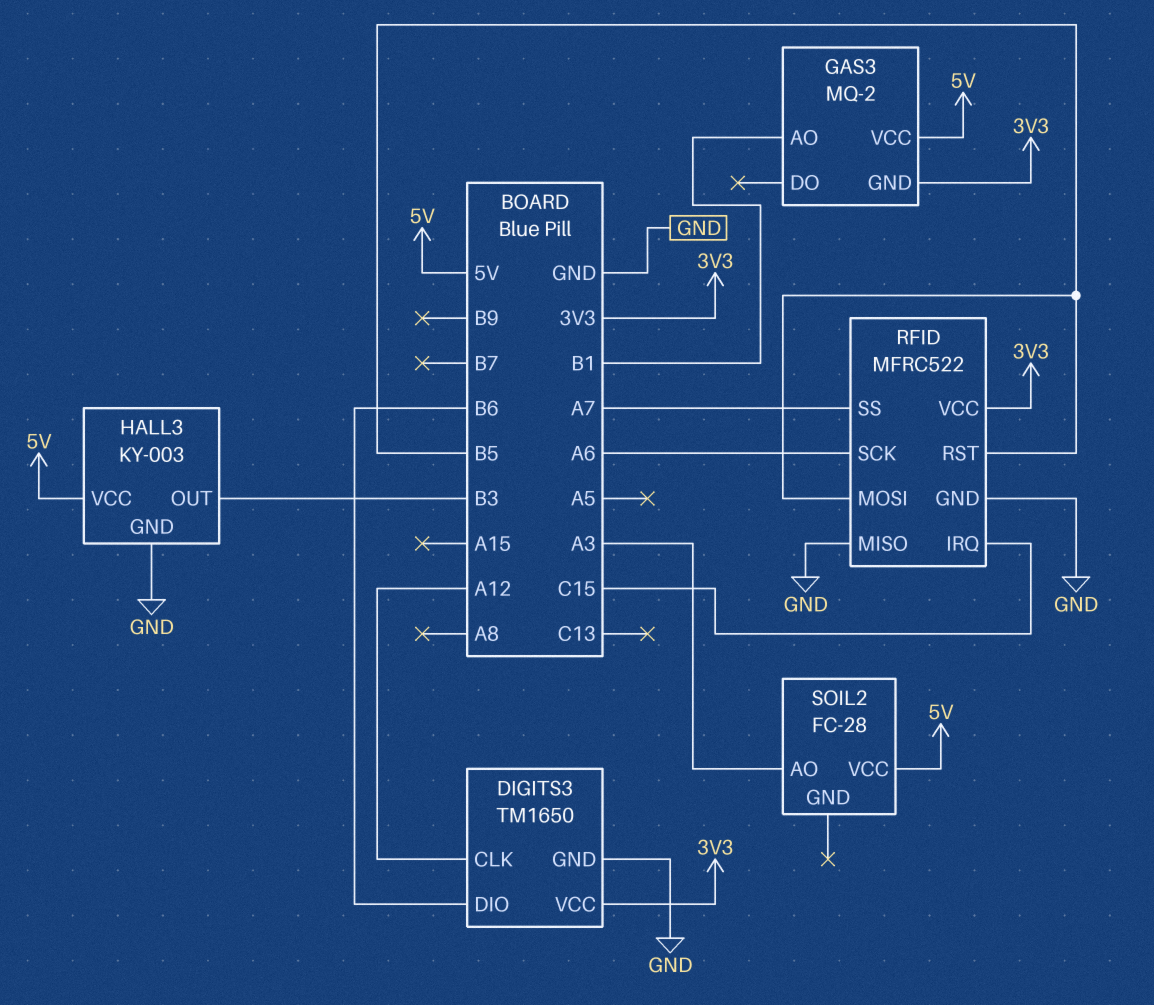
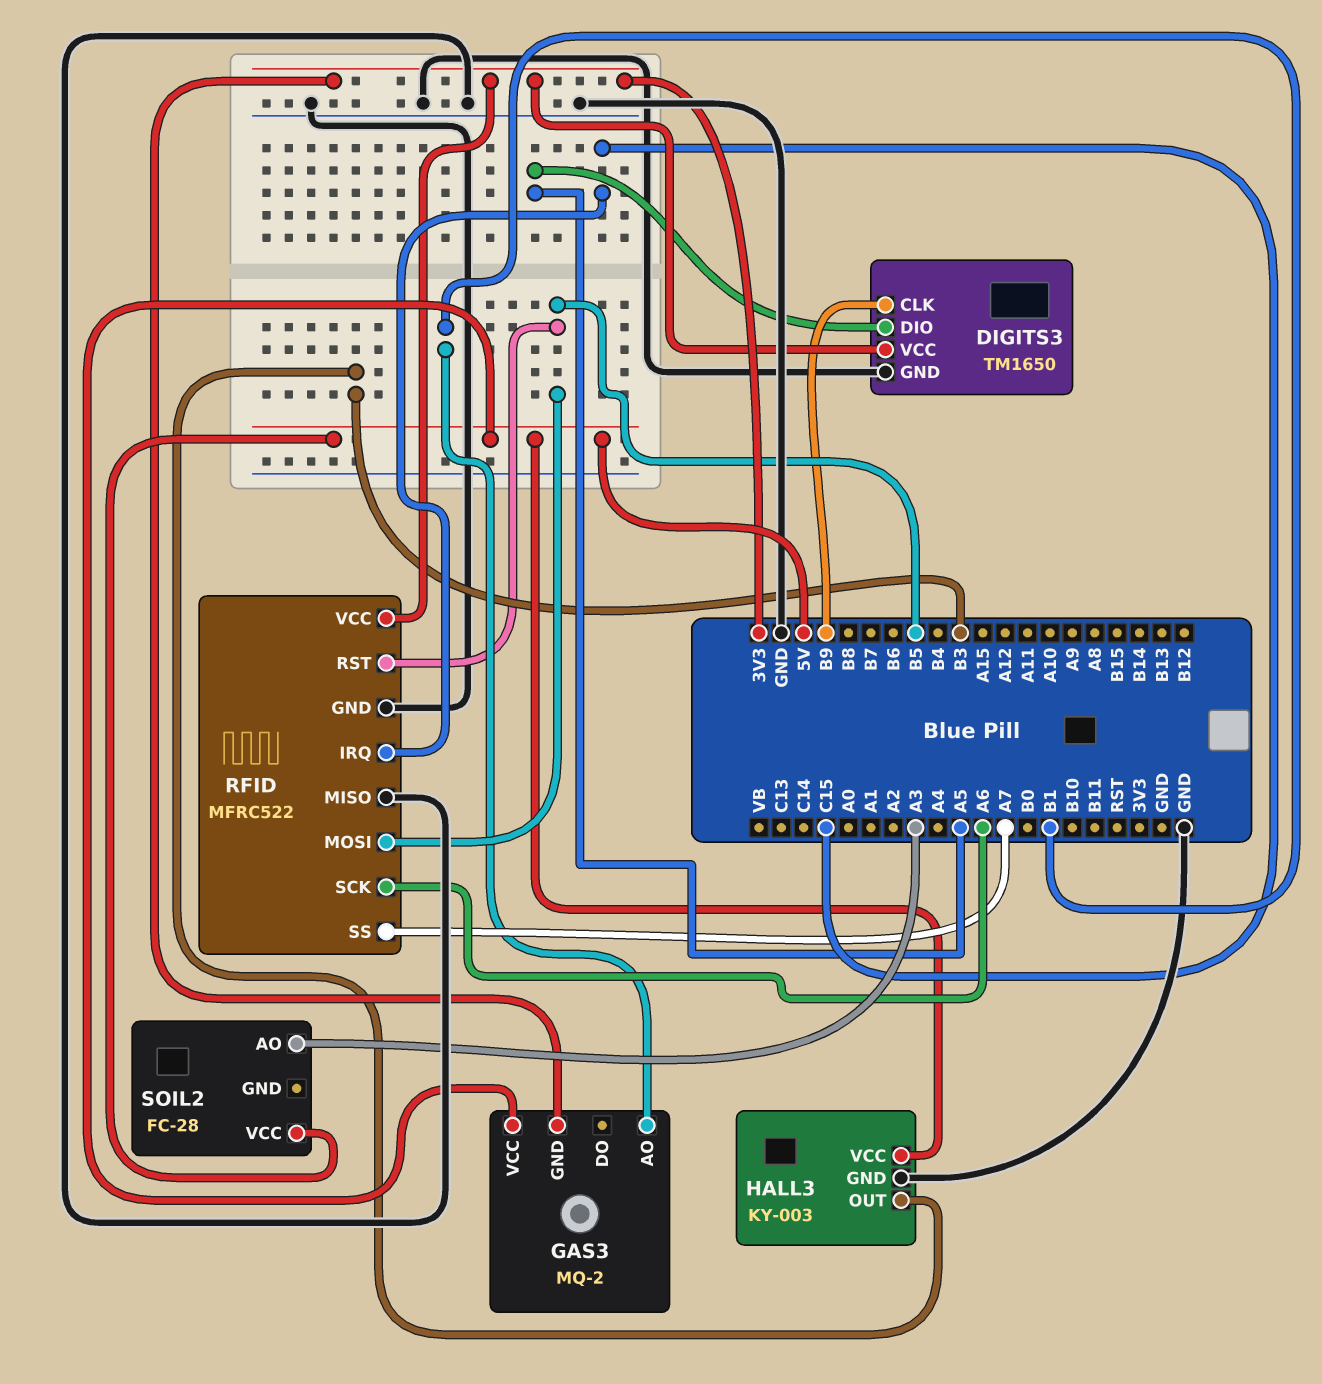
DIGITS3 pin CLK: A12 -> B9
DIGITS3 pin DIO: B6 -> A5

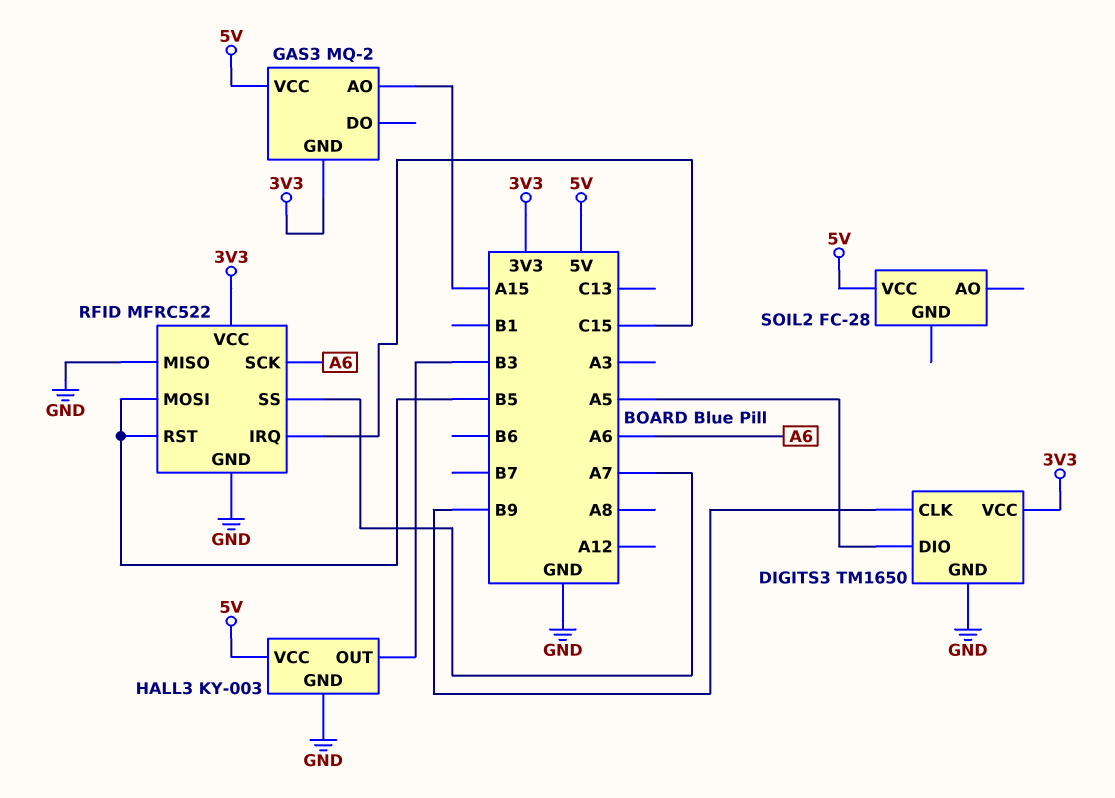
GAS3 pin AO: B1 -> A15
SOIL2 pin AO: A3 -> none

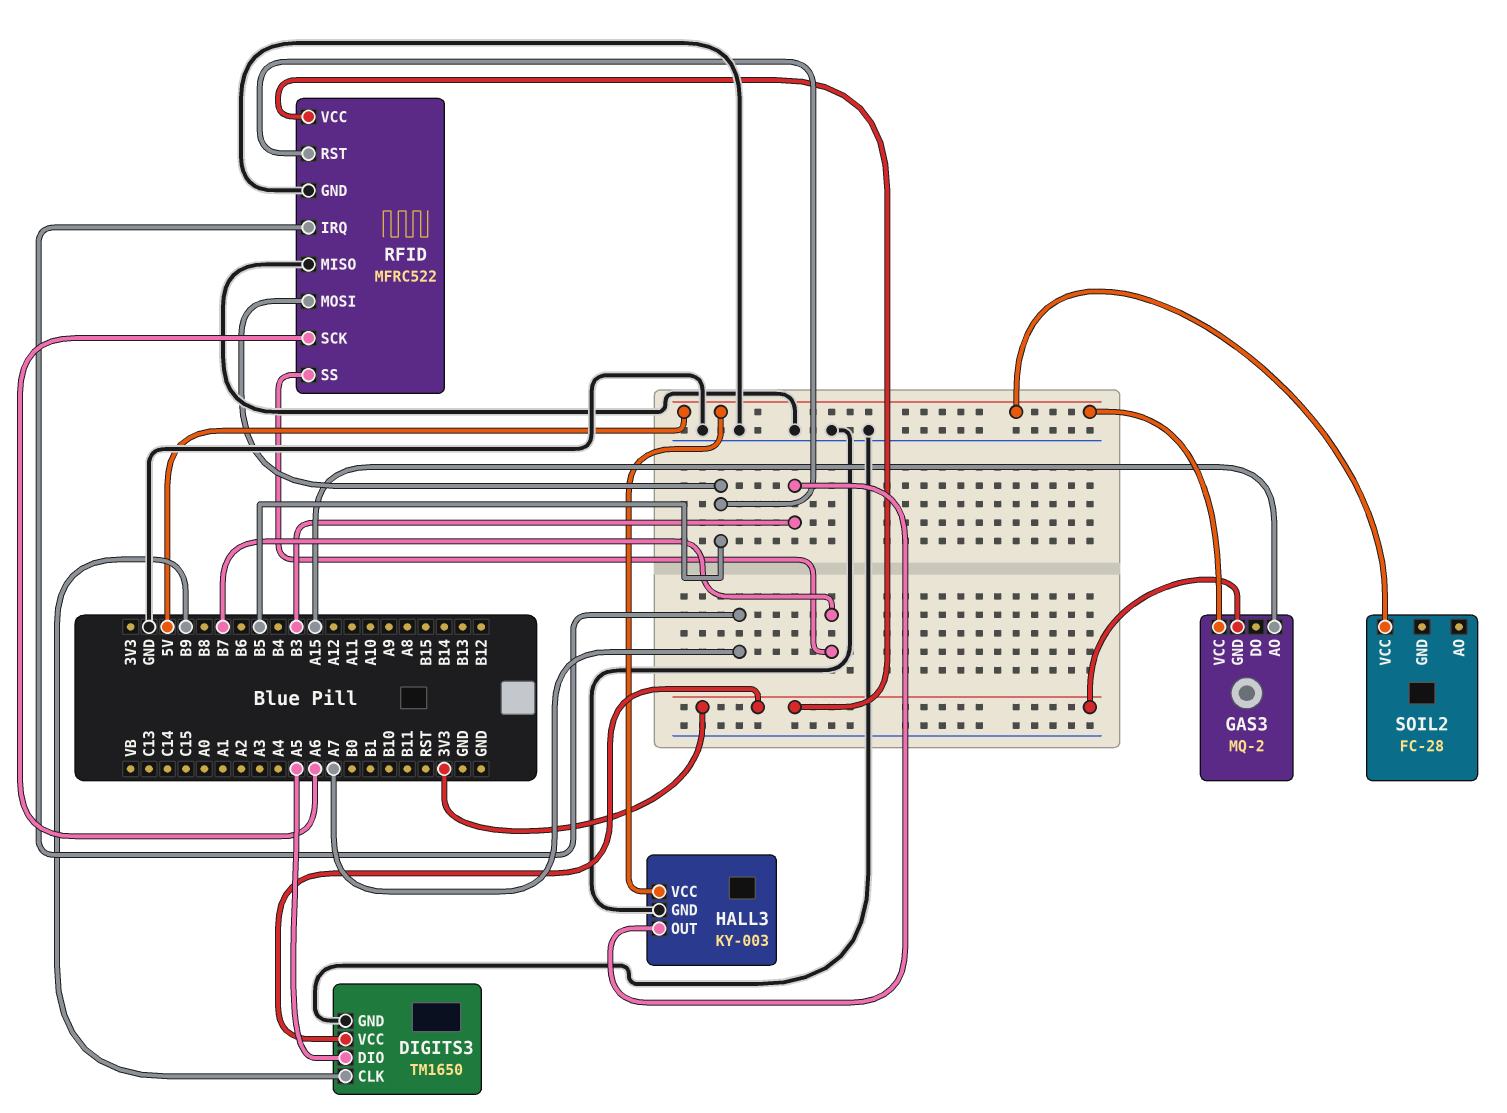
RFID pin IRQ: C15 -> A7
RFID pin SS: A7 -> B7

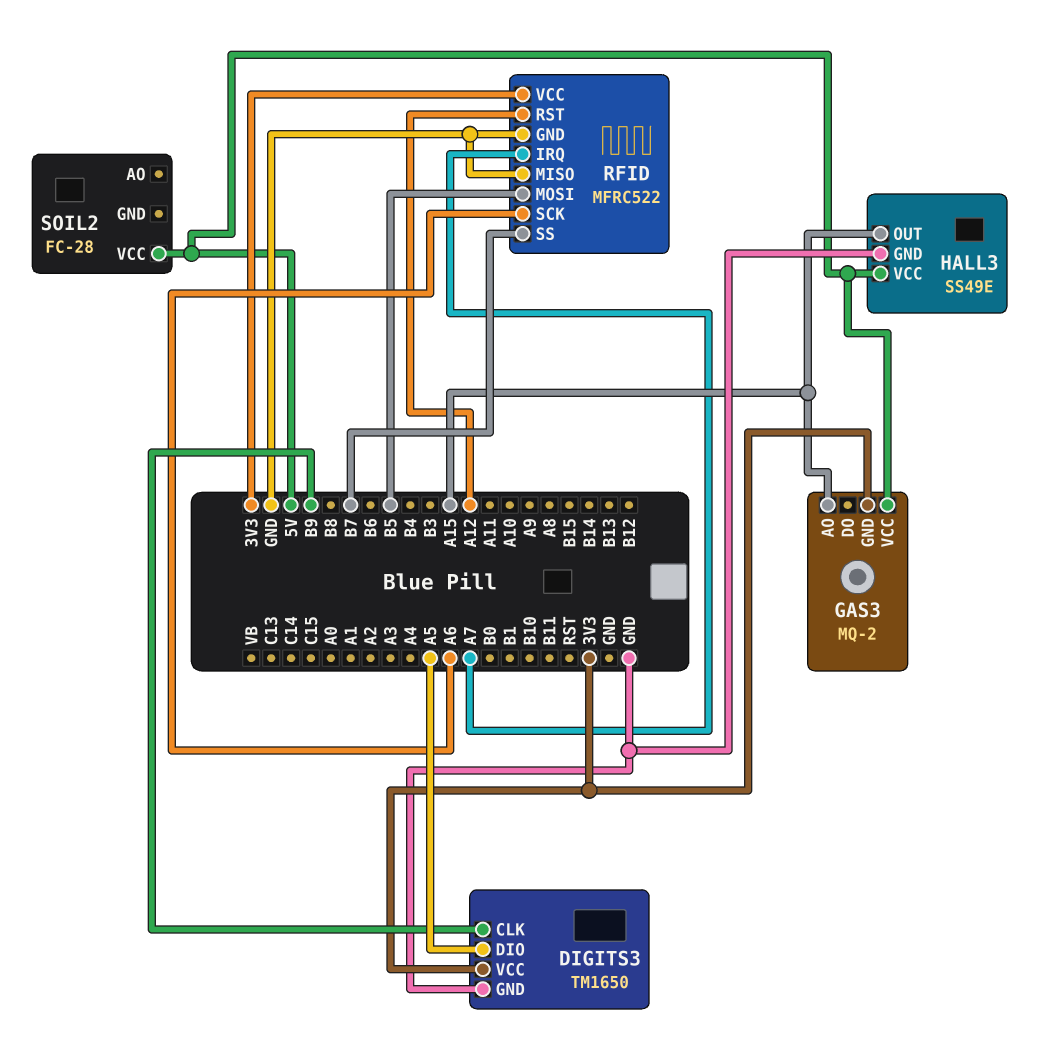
HALL3: KY-003 -> SS49E
HALL3 pin OUT: B3 -> A15
RFID pin RST: B5 -> A12

